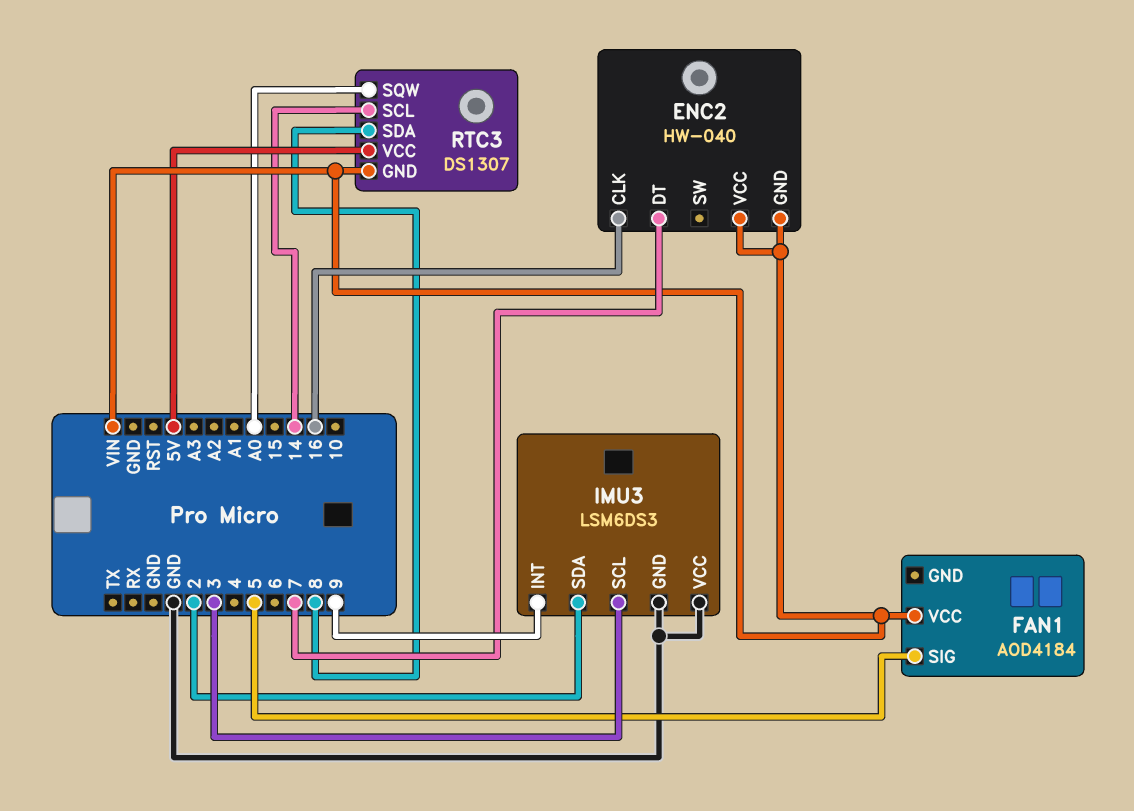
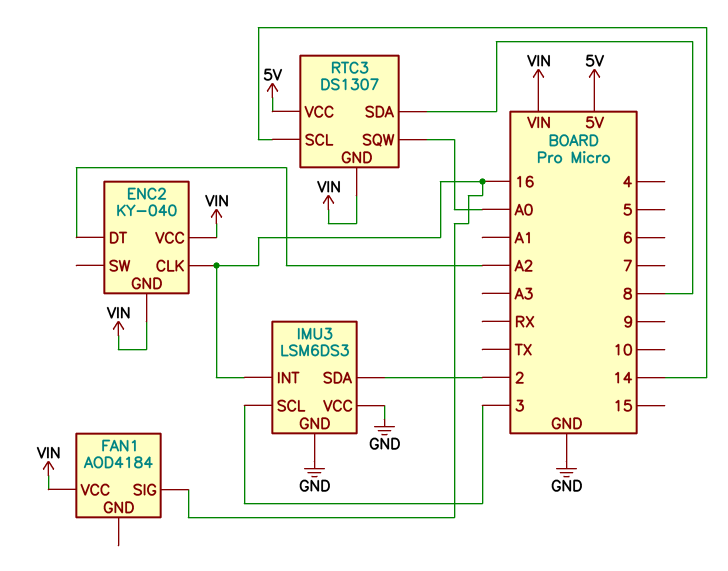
ENC2: HW-040 -> KY-040
ENC2 pin DT: 7 -> A2
FAN1 pin SIG: 5 -> 16
IMU3 pin INT: 9 -> 16

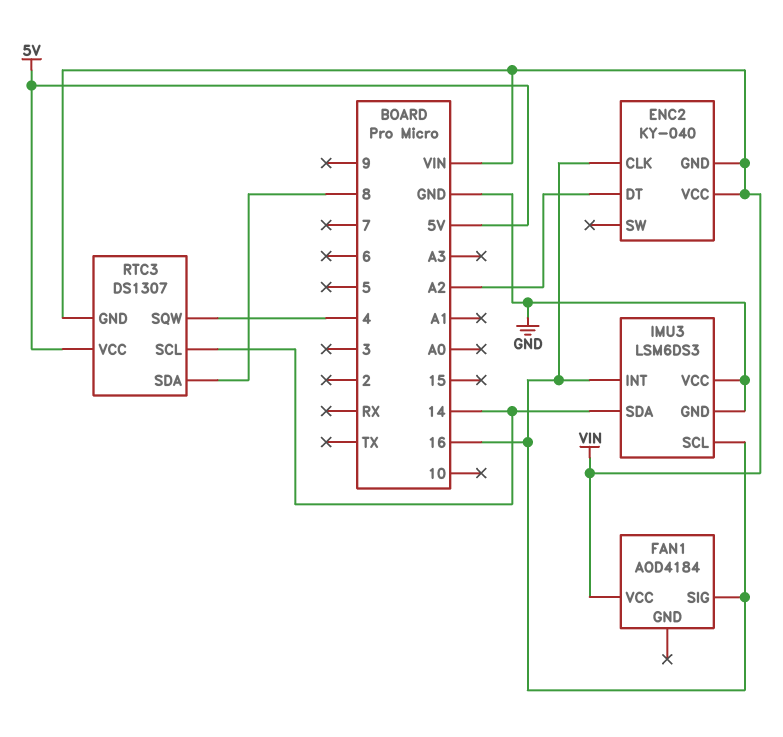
IMU3 pin SCL: 3 -> 16
IMU3 pin SDA: 2 -> 14
RTC3 pin SQW: A0 -> 4

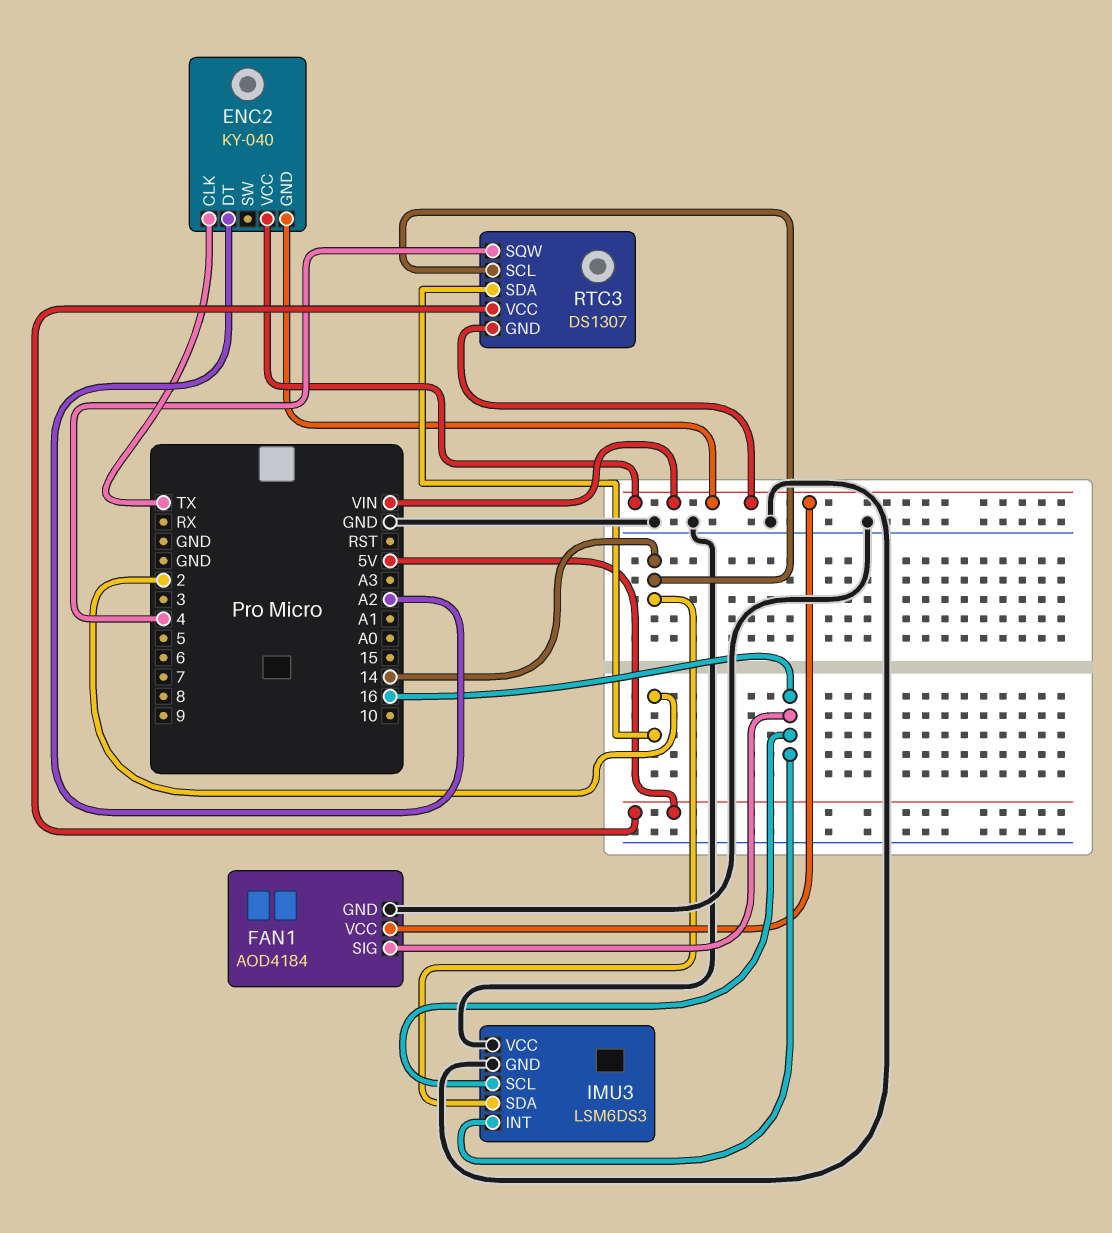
ENC2 pin CLK: 16 -> TX
FAN1 pin GND: none -> GND
RTC3 pin SDA: 8 -> 2

